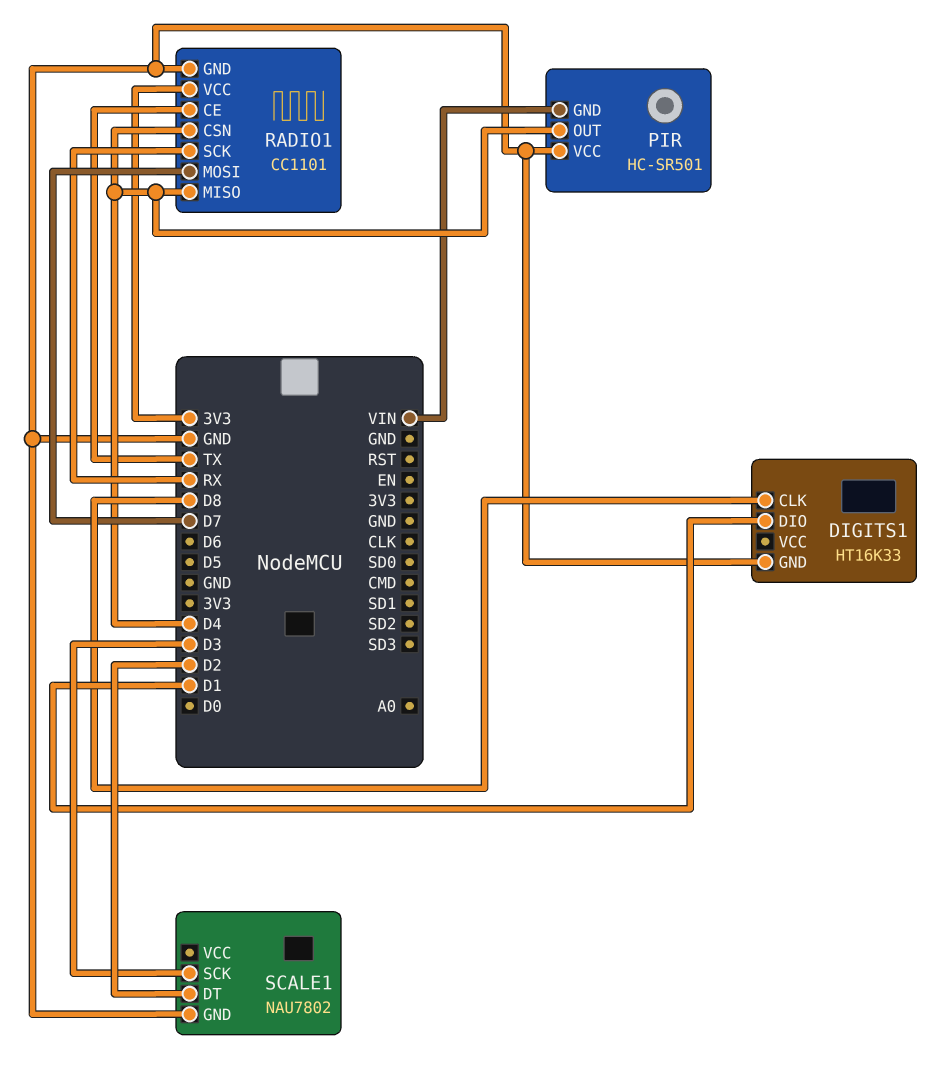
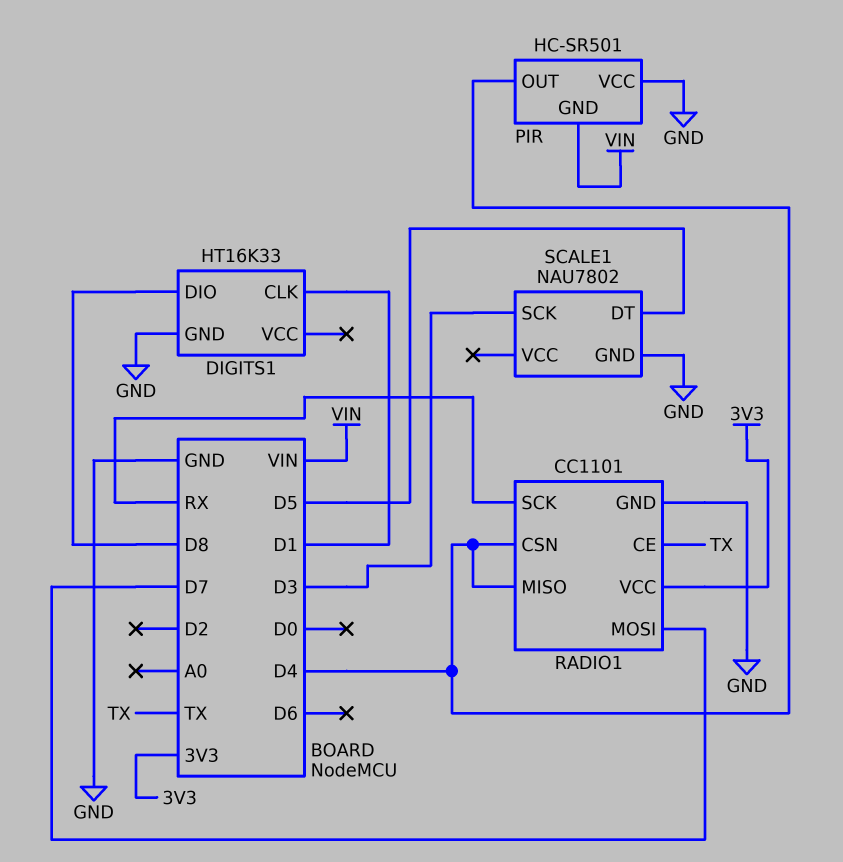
DIGITS1 pin CLK: D8 -> D1
DIGITS1 pin DIO: D1 -> D8
SCALE1 pin DT: D2 -> D5

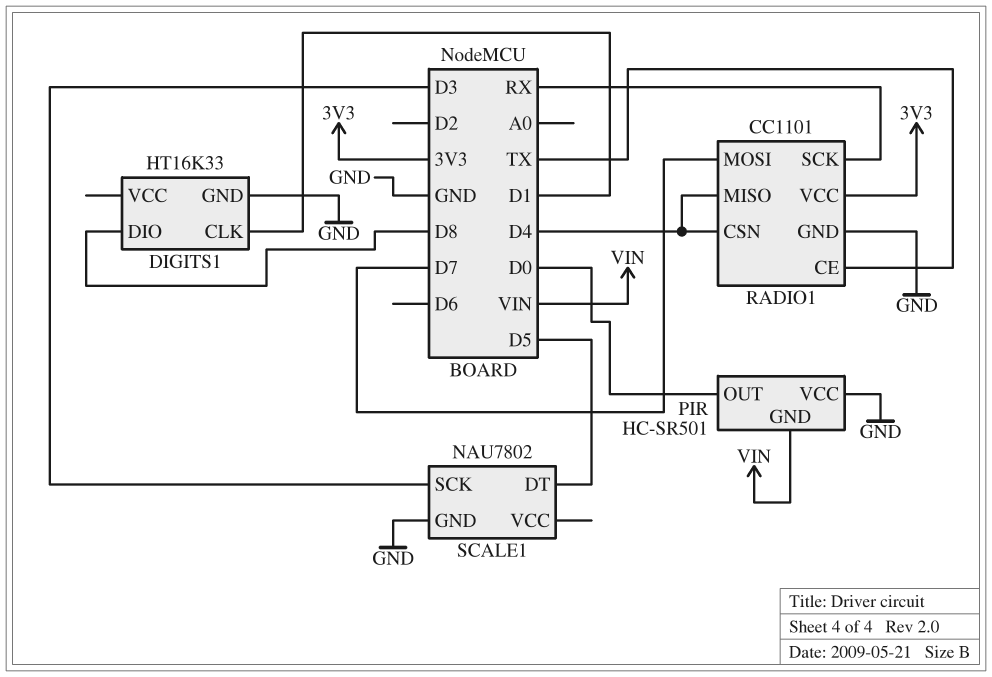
PIR pin OUT: D4 -> D0

